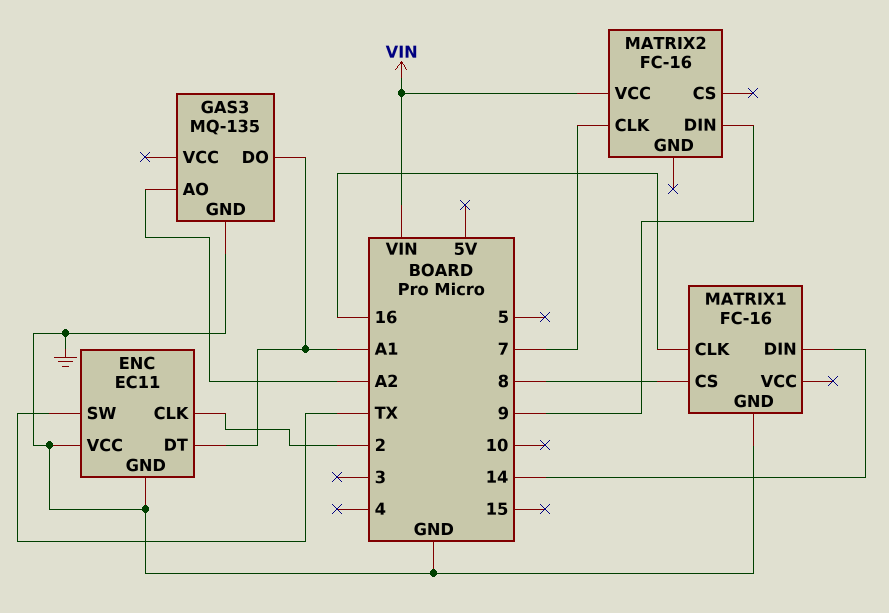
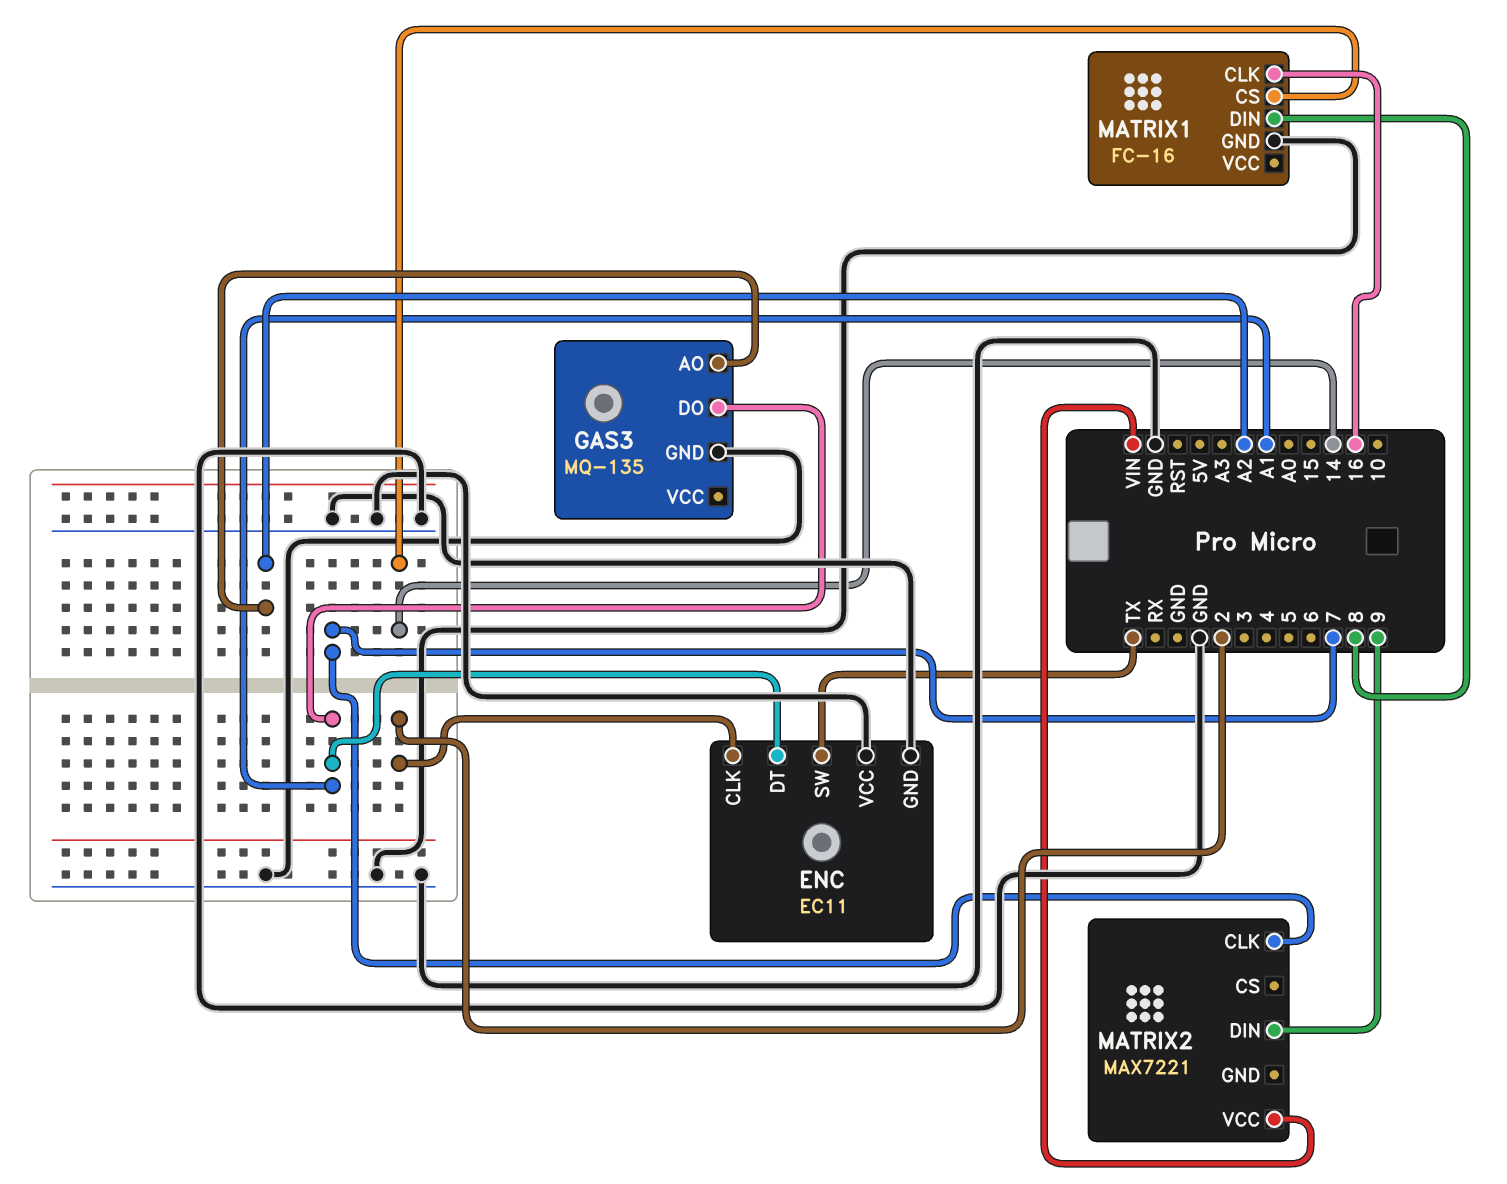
MATRIX1 pin CS: 8 -> 14
MATRIX1 pin DIN: 14 -> 8
MATRIX2: FC-16 -> MAX7221

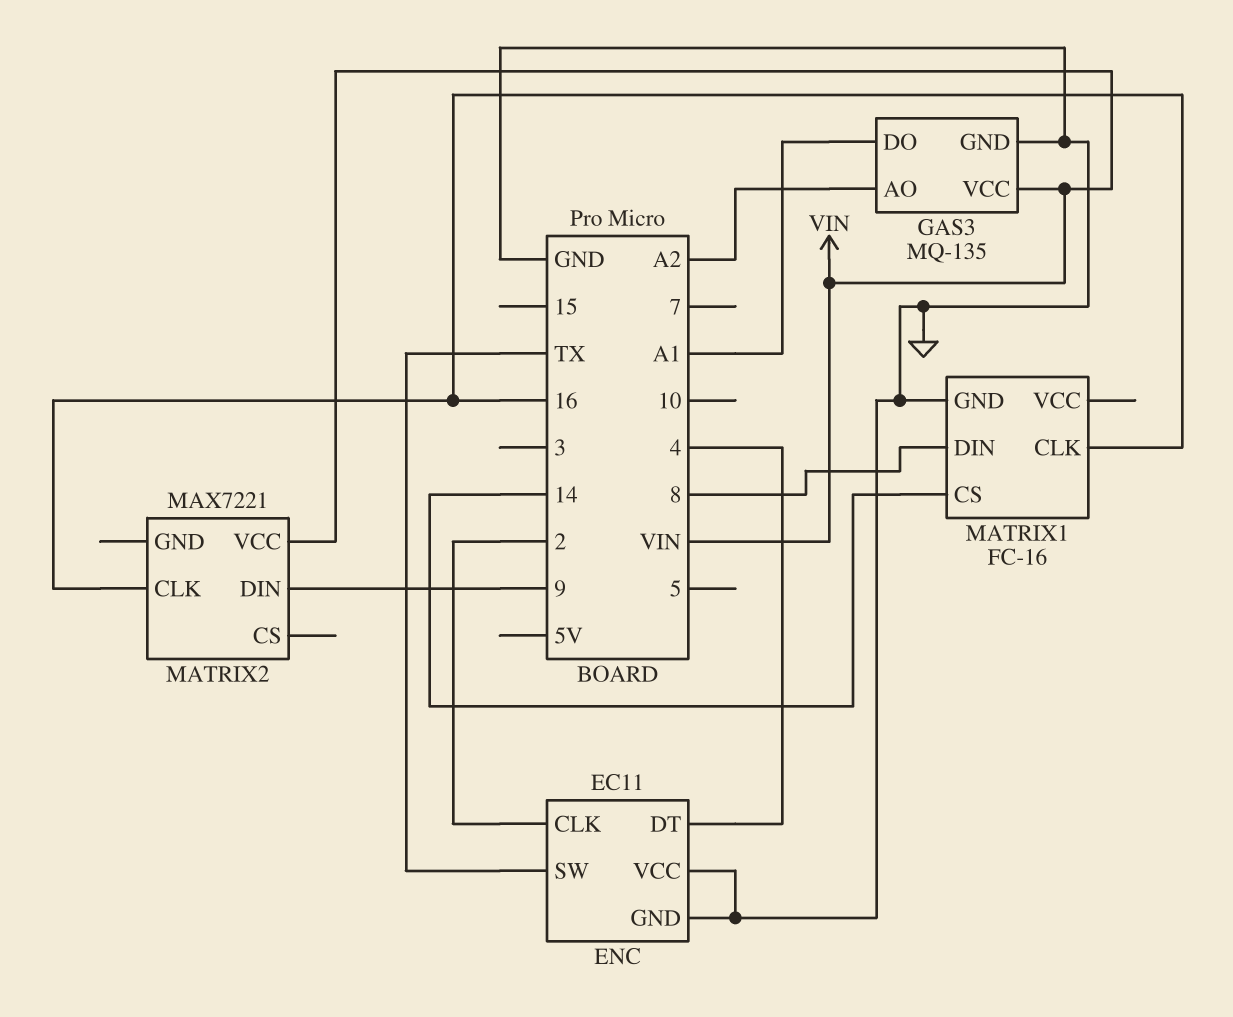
ENC pin DT: A1 -> 4
GAS3 pin VCC: none -> VIN
MATRIX2 pin CLK: 7 -> 16

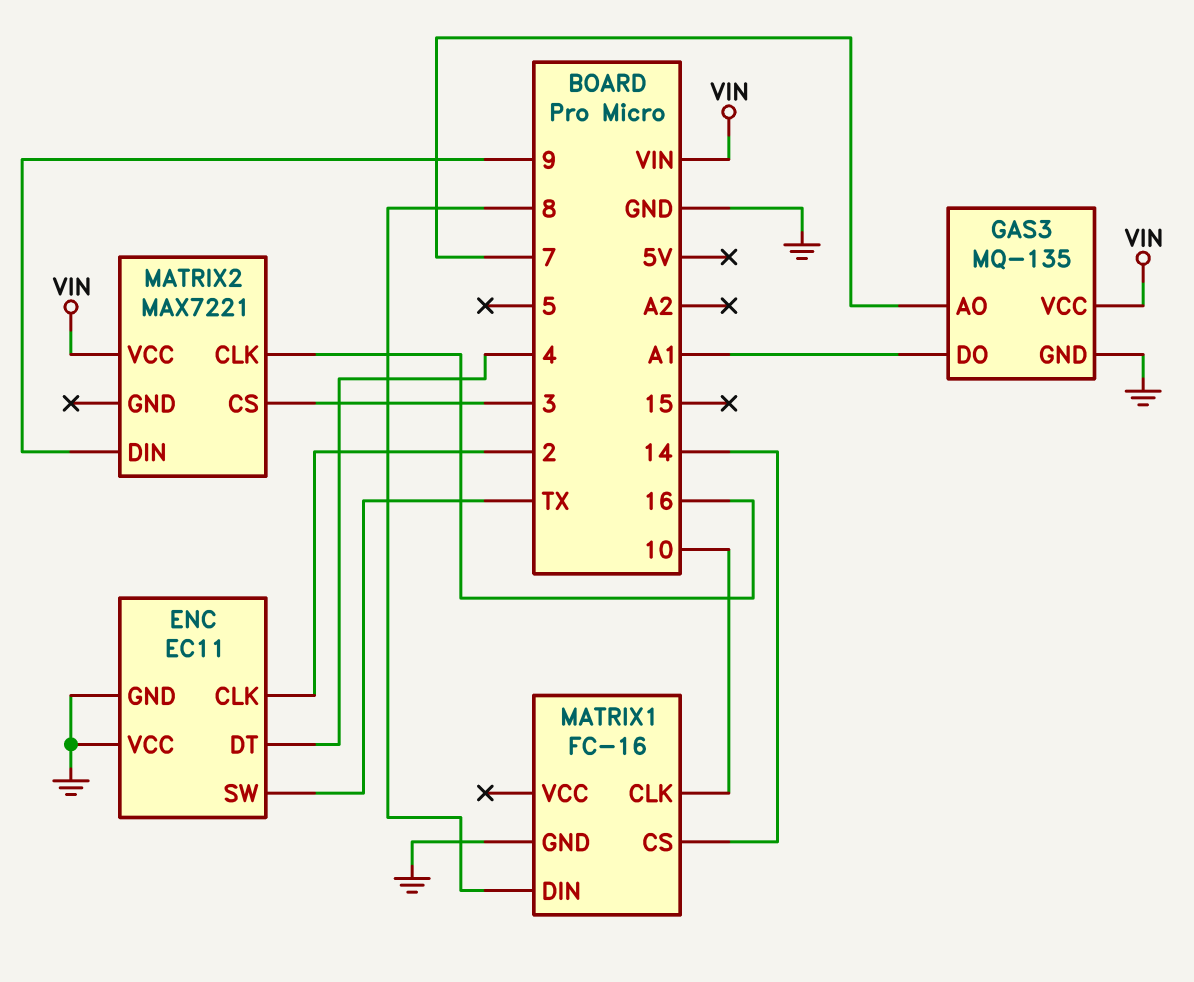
GAS3 pin AO: A2 -> 7
MATRIX1 pin CLK: 16 -> 10
MATRIX2 pin CS: none -> 3

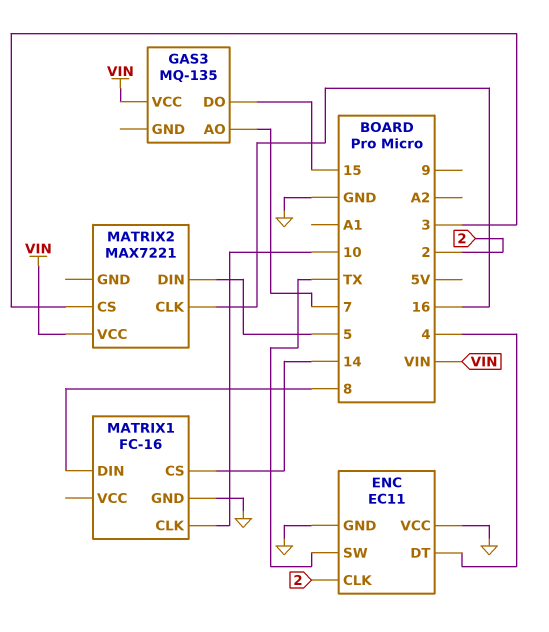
GAS3 pin DO: A1 -> 15
GAS3 pin GND: GND -> none
MATRIX2 pin DIN: 9 -> 5

